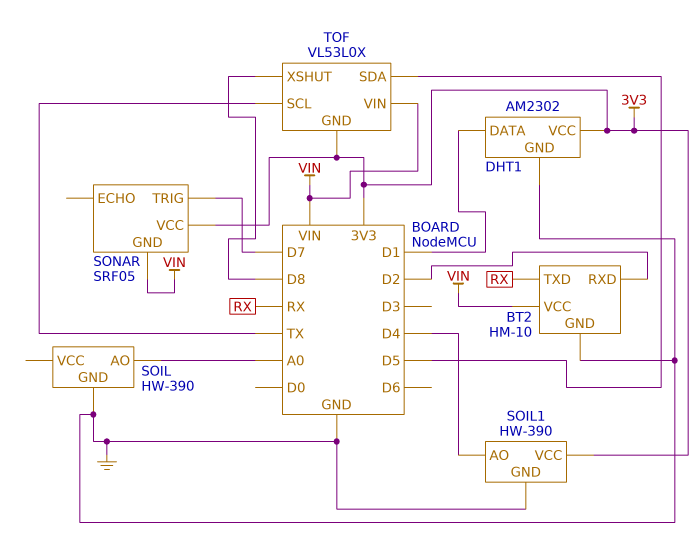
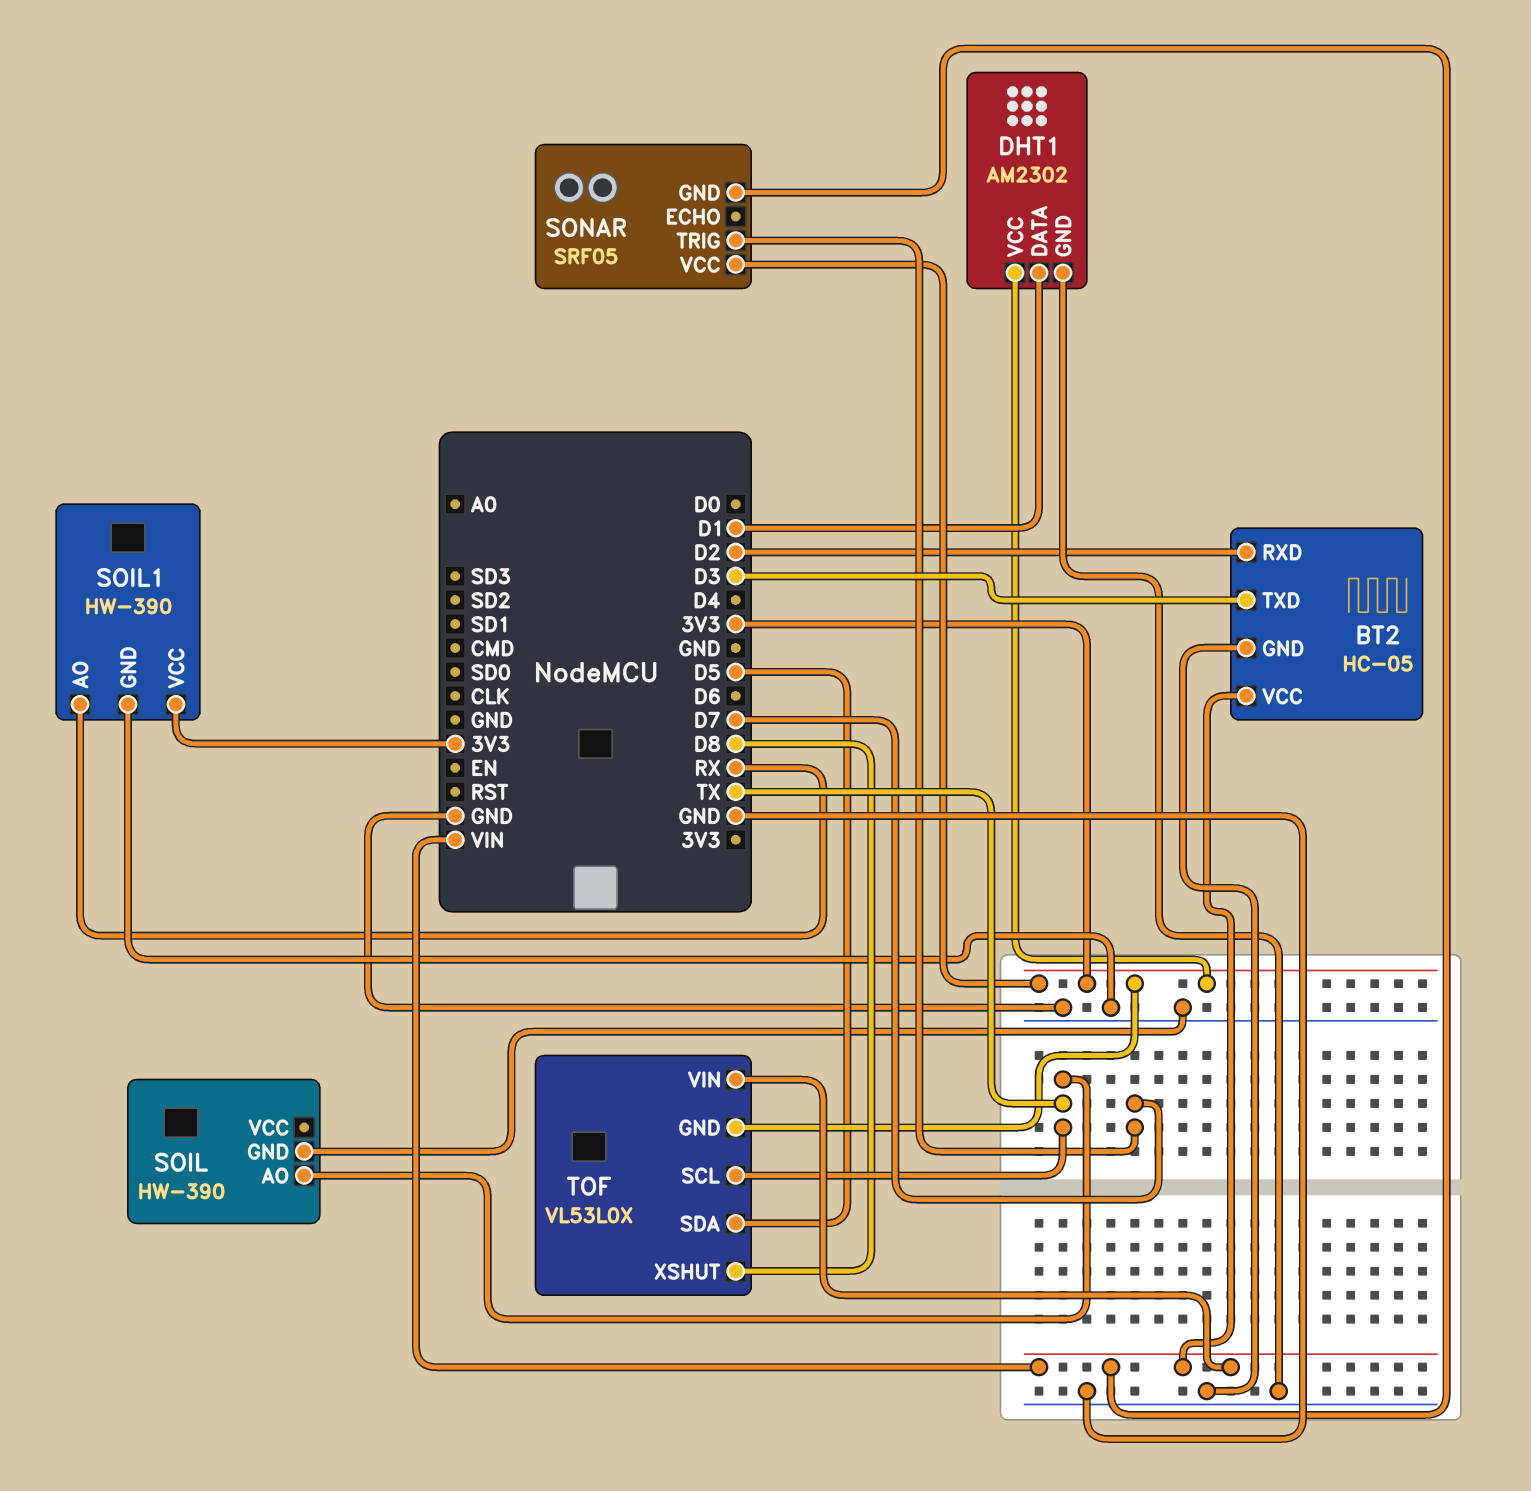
BT2: HM-10 -> HC-05
BT2 pin TXD: RX -> D3
SOIL pin AO: A0 -> TX
SOIL1 pin AO: D4 -> RX

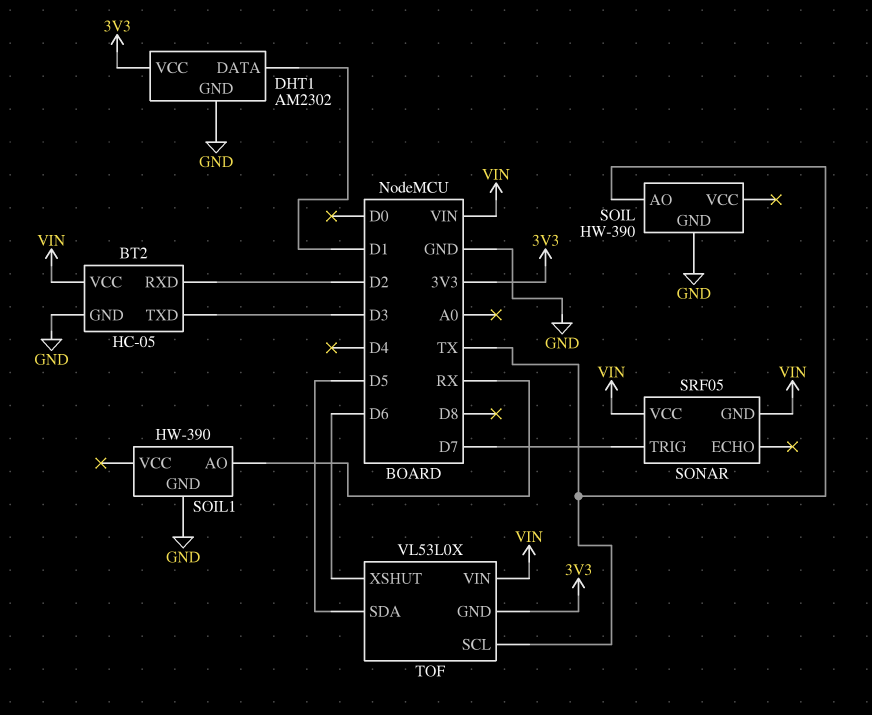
SOIL1 pin VCC: 3V3 -> none
SONAR pin VCC: 3V3 -> VIN
TOF pin XSHUT: D8 -> D6

